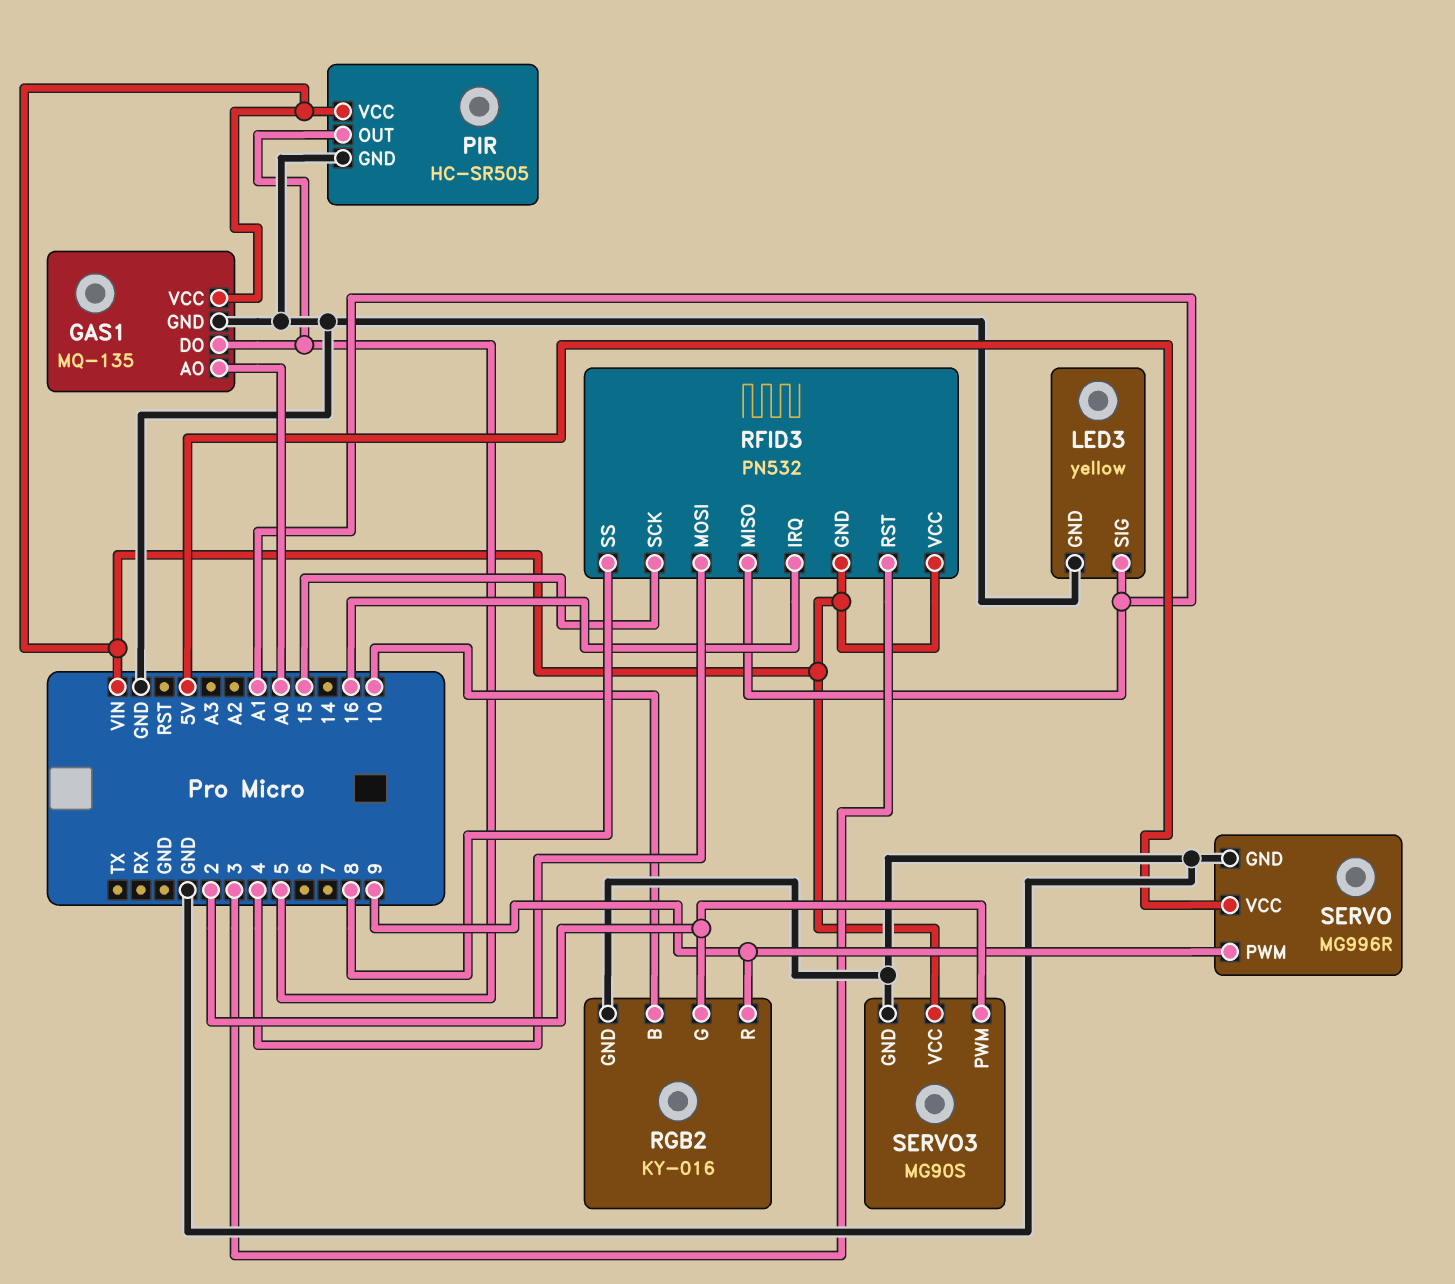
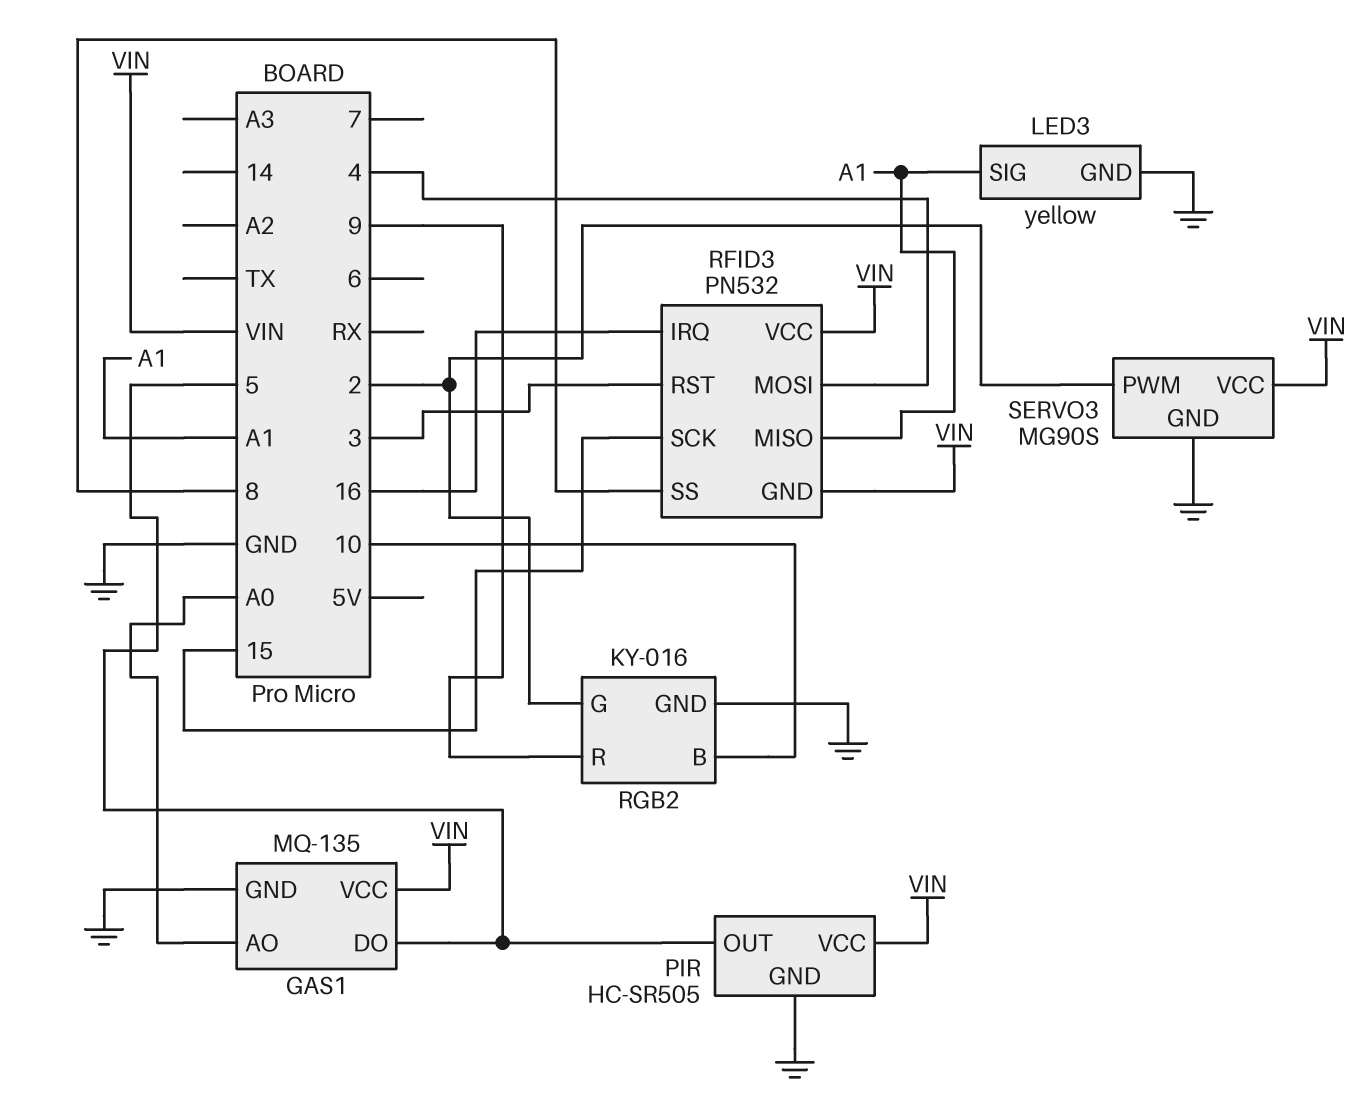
SERVO: MG996R -> none
SERVO pin GND: GND -> none
SERVO pin PWM: 9 -> none
SERVO pin VCC: 5V -> none

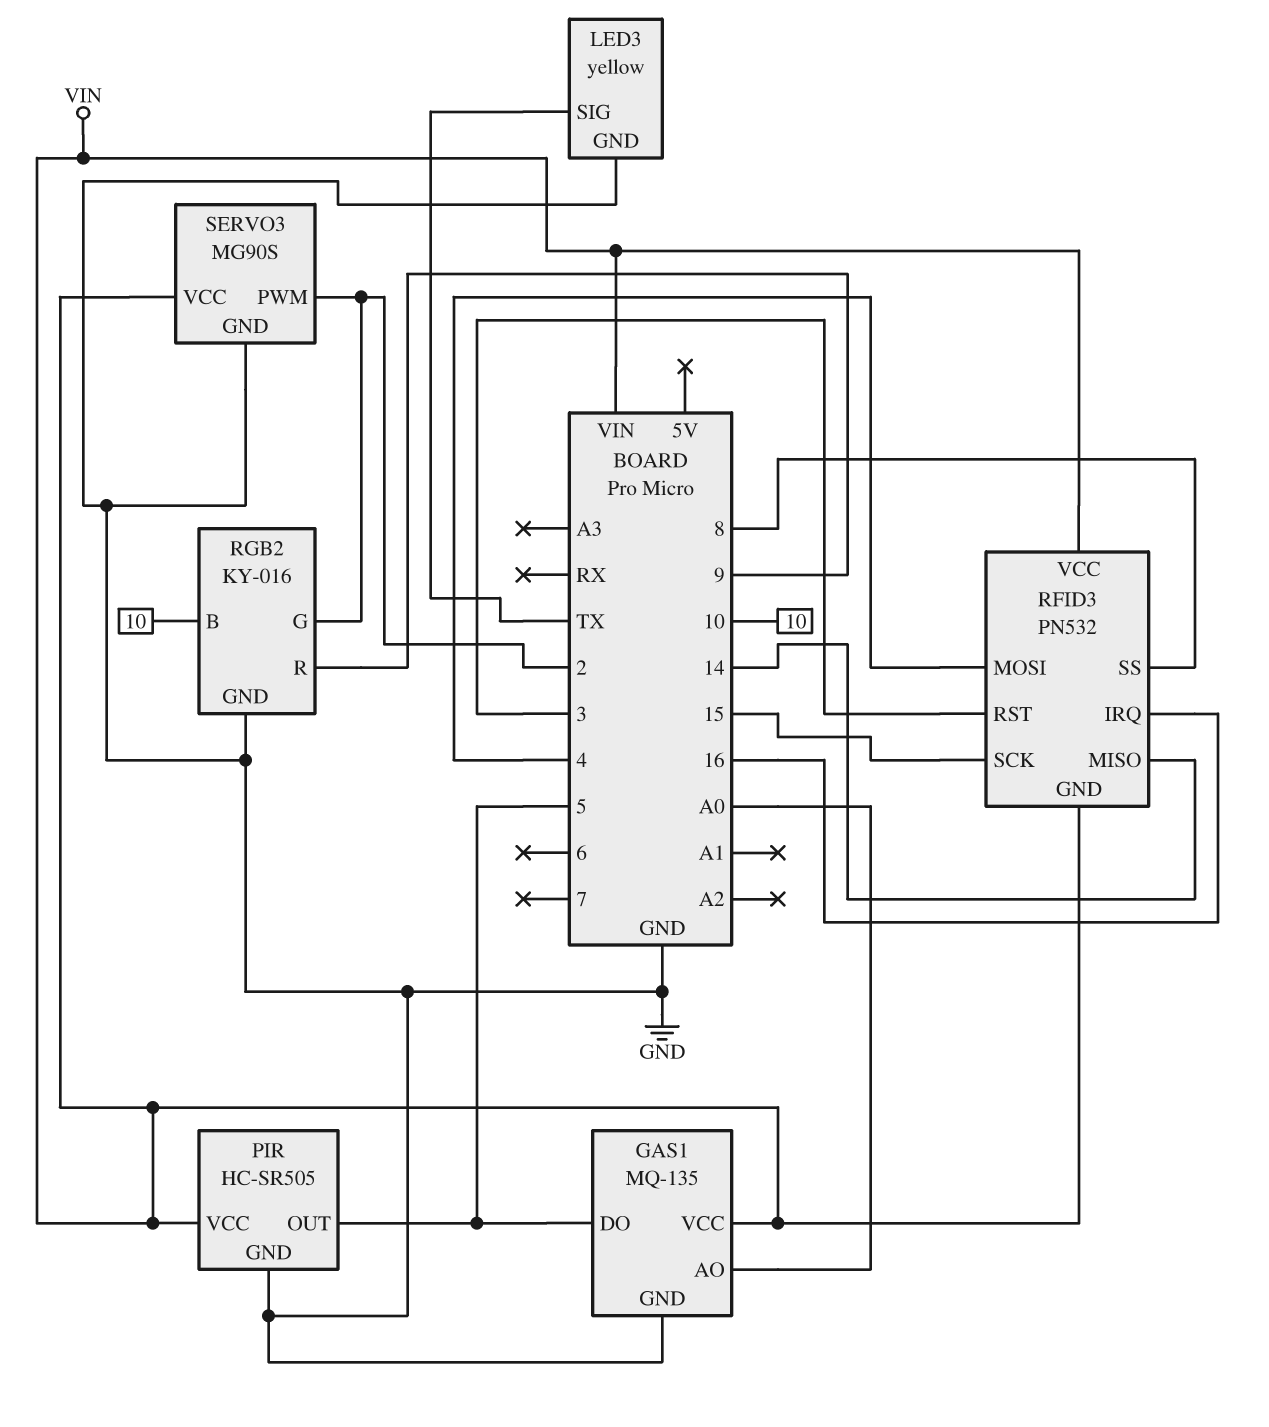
LED3 pin SIG: A1 -> TX
RFID3 pin MISO: A1 -> 14

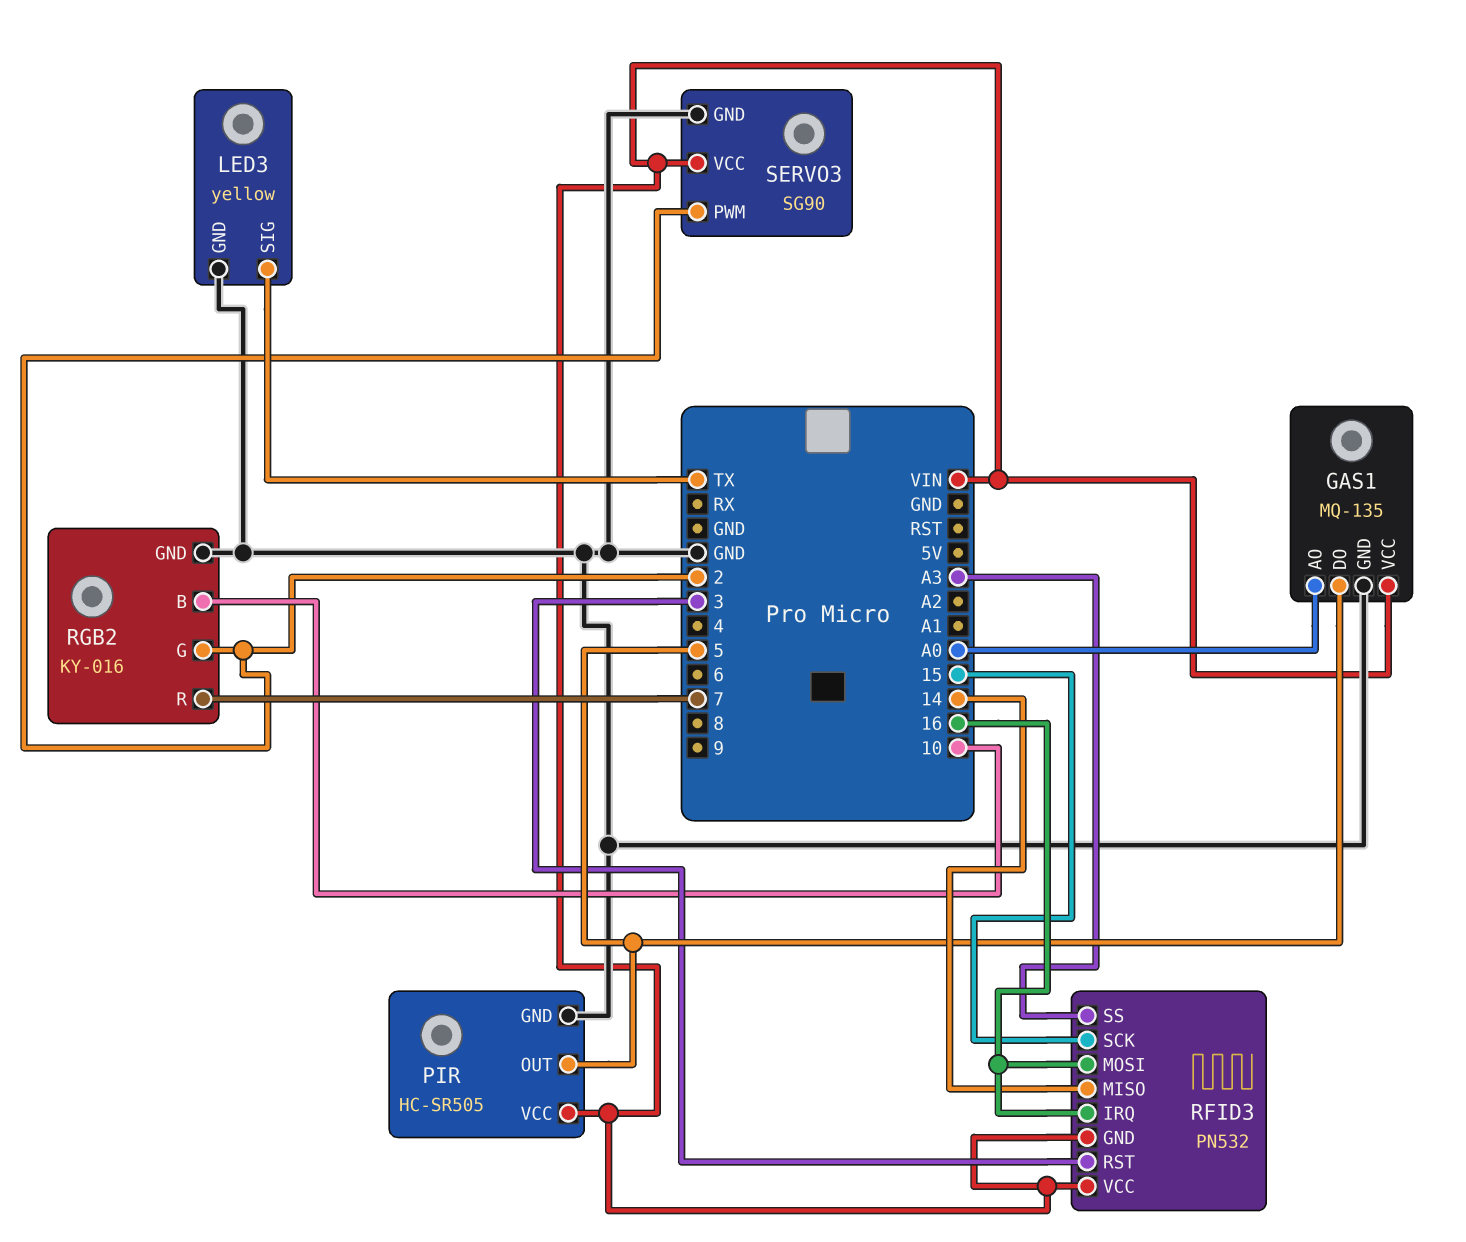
RFID3 pin MOSI: 4 -> 16
RFID3 pin SS: 8 -> A3
RGB2 pin R: 9 -> 7
SERVO3: MG90S -> SG90

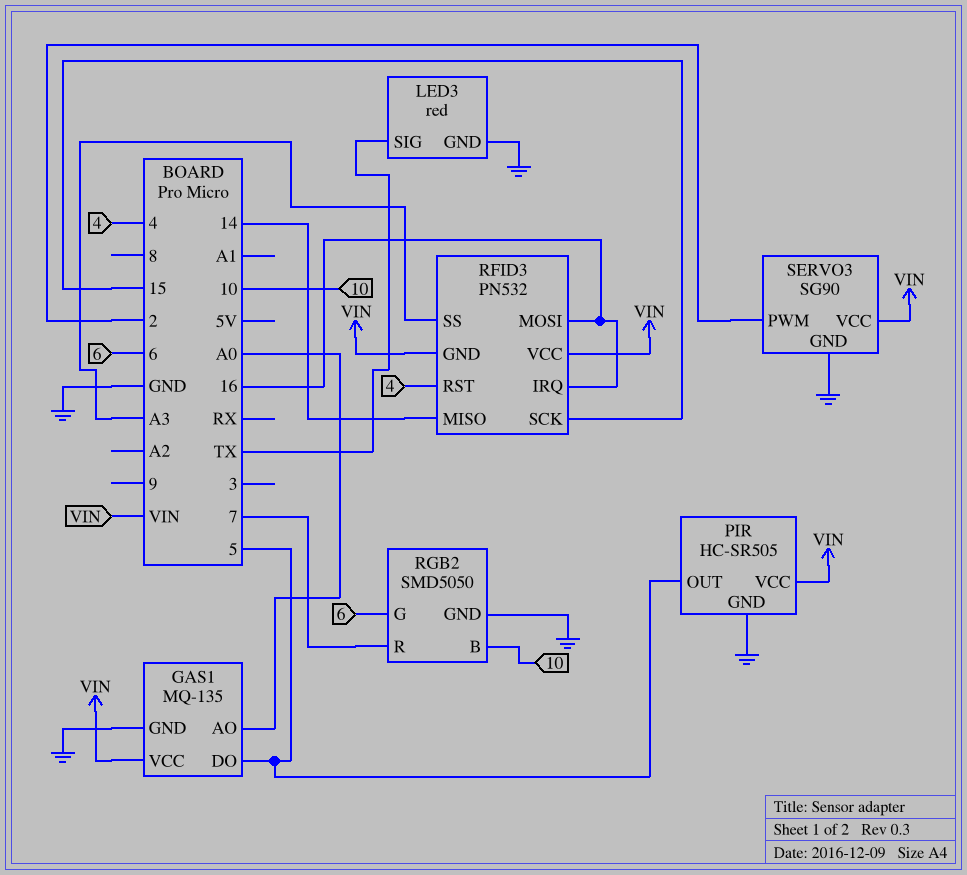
LED3: yellow -> red
RFID3 pin RST: 3 -> 4
RGB2: KY-016 -> SMD5050
RGB2 pin G: 2 -> 6

